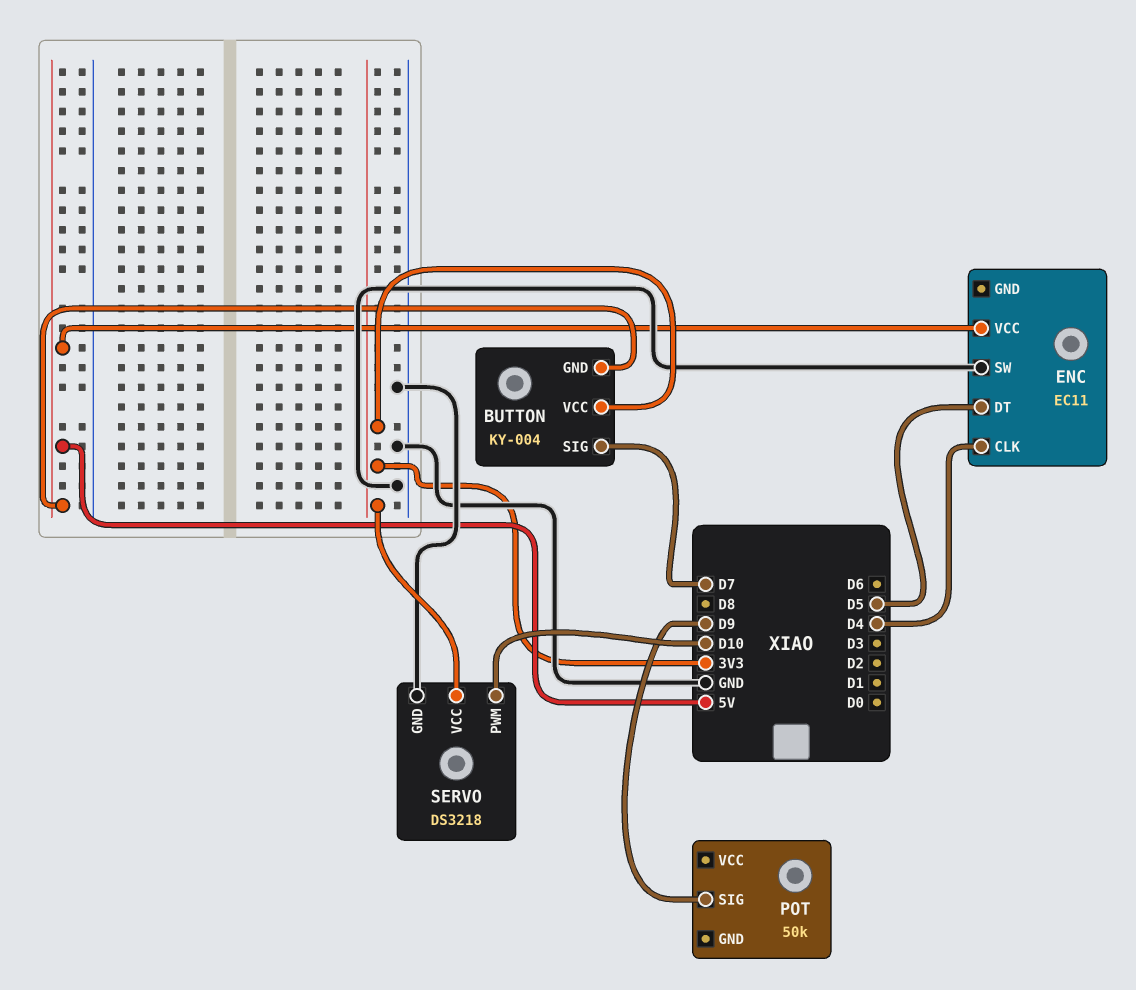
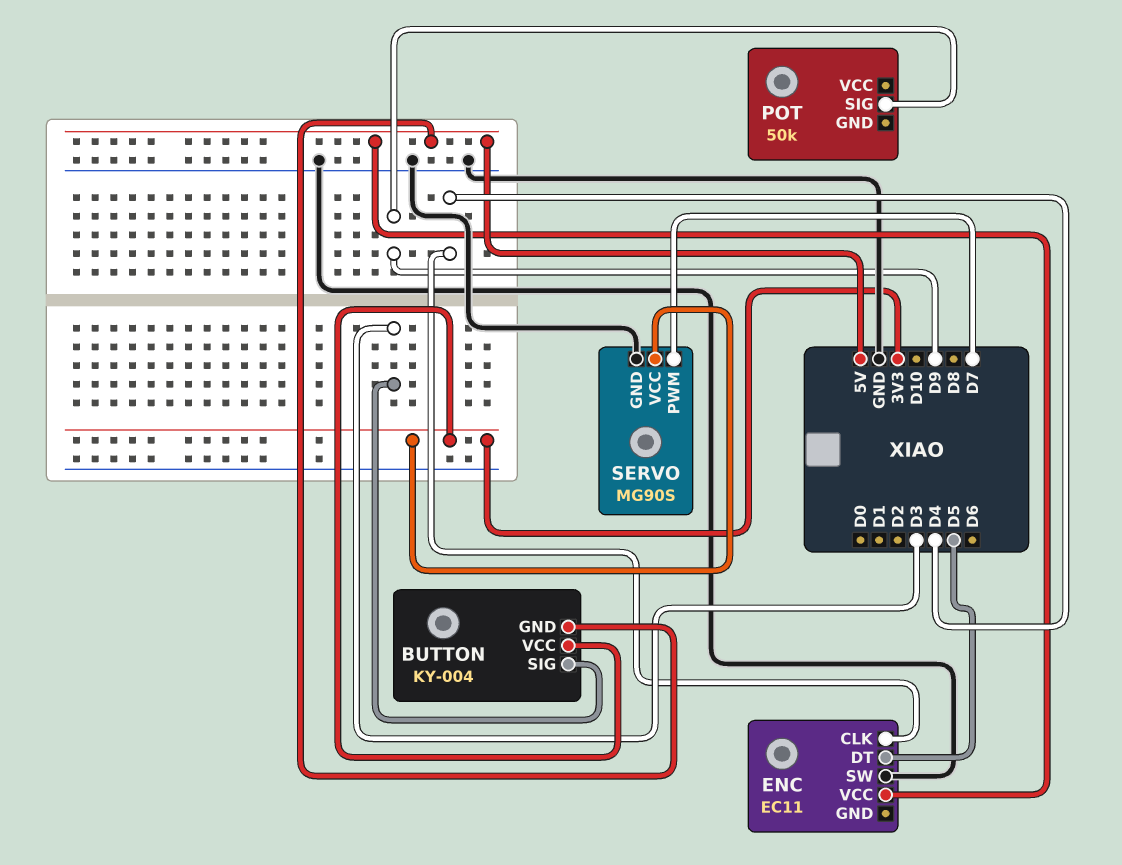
BUTTON pin SIG: D7 -> D3
SERVO: DS3218 -> MG90S
SERVO pin PWM: D10 -> D7

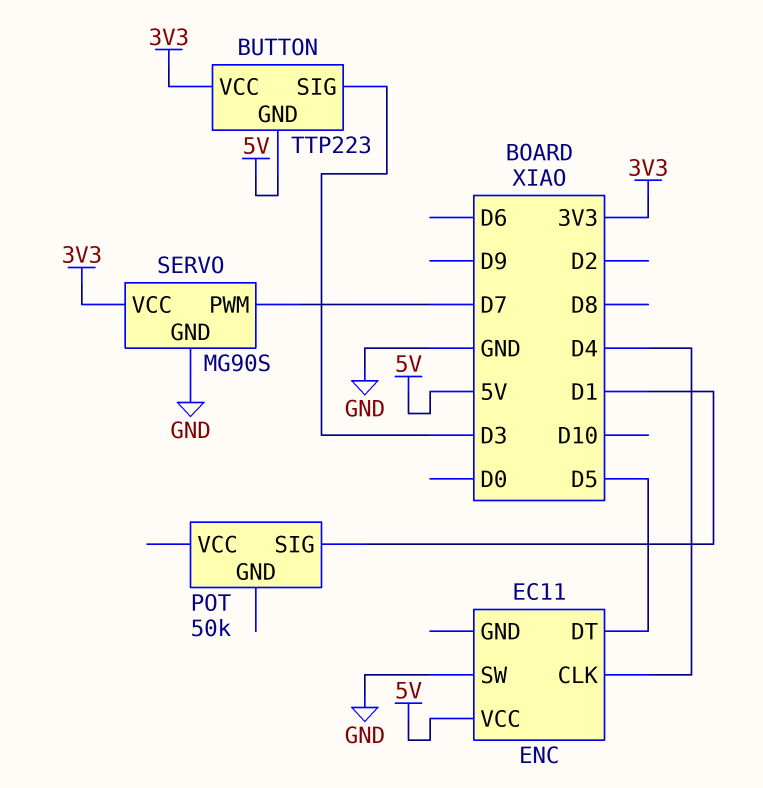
BUTTON: KY-004 -> TTP223
POT pin SIG: D9 -> D1

